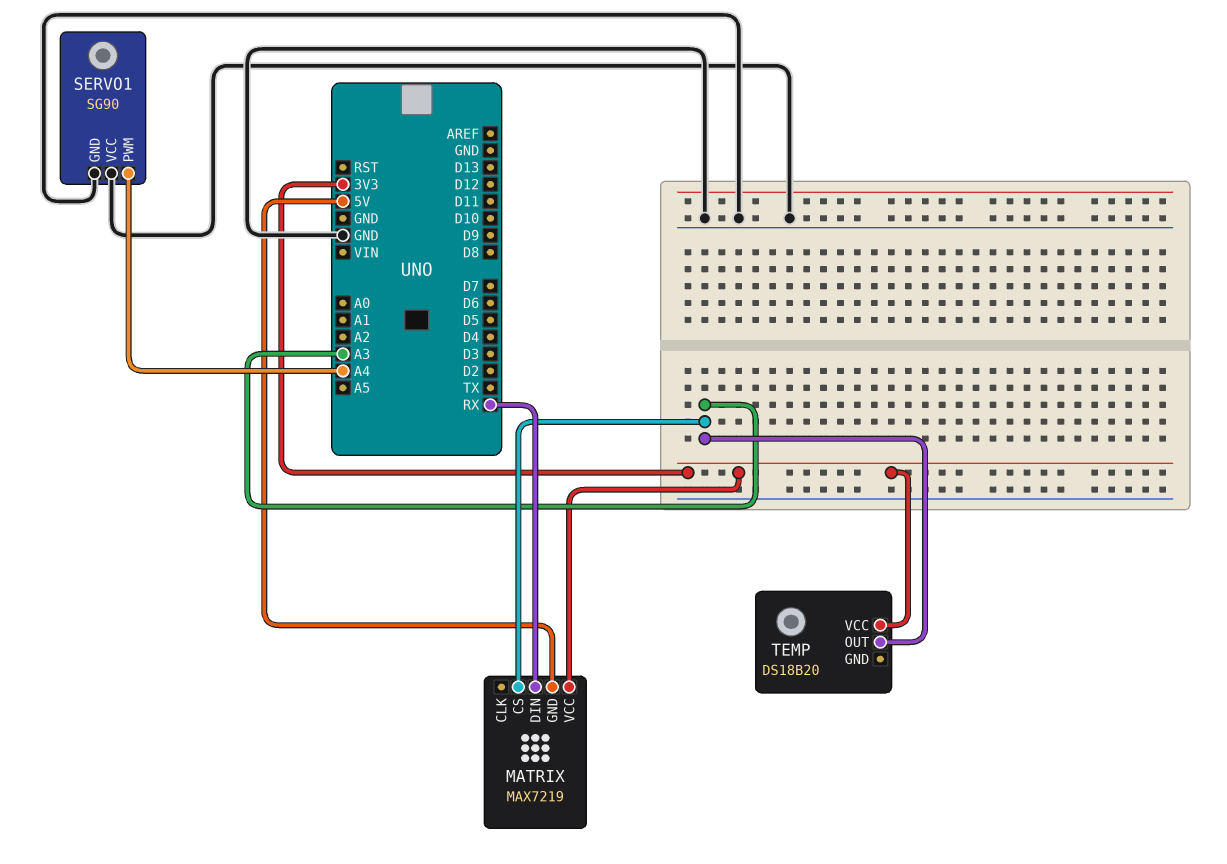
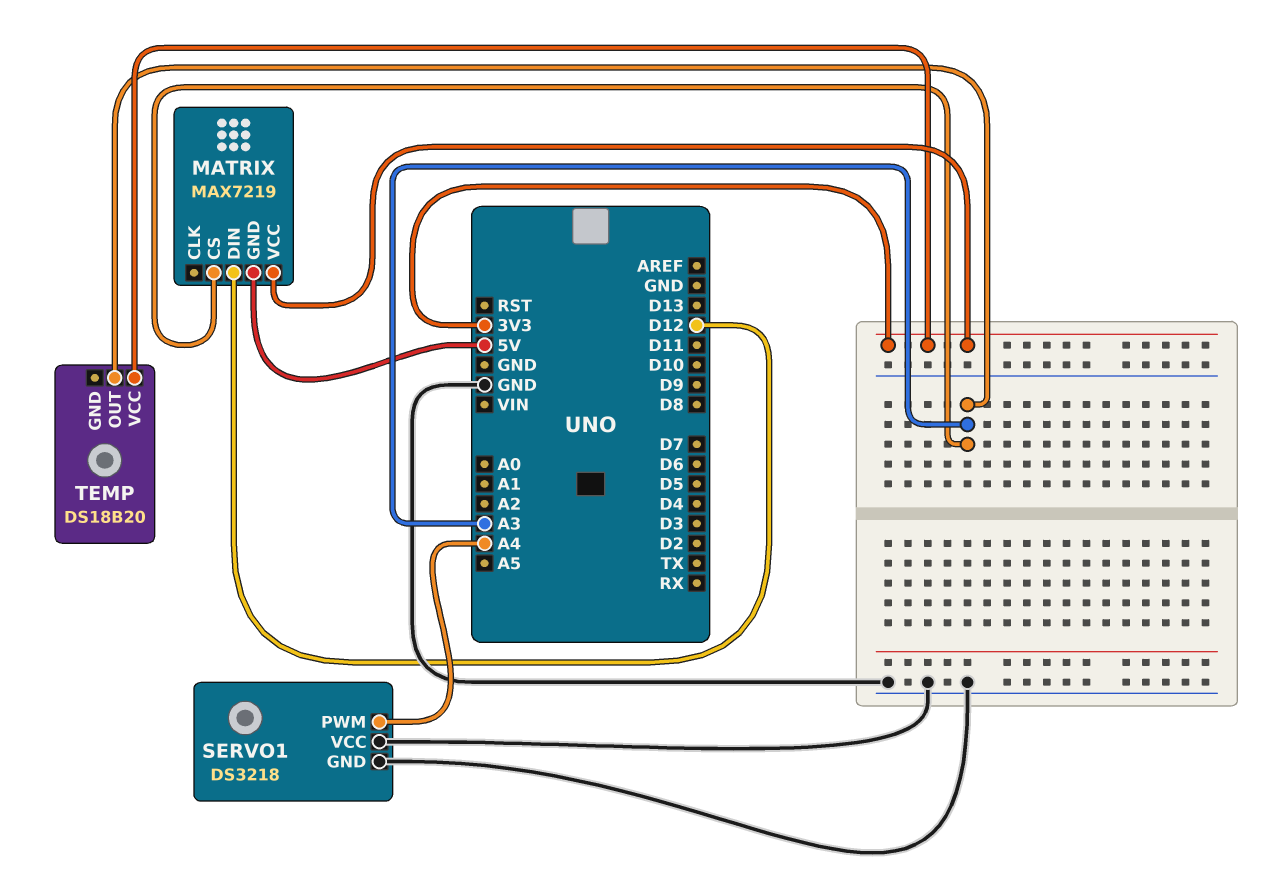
MATRIX pin DIN: RX -> D12
SERVO1: SG90 -> DS3218

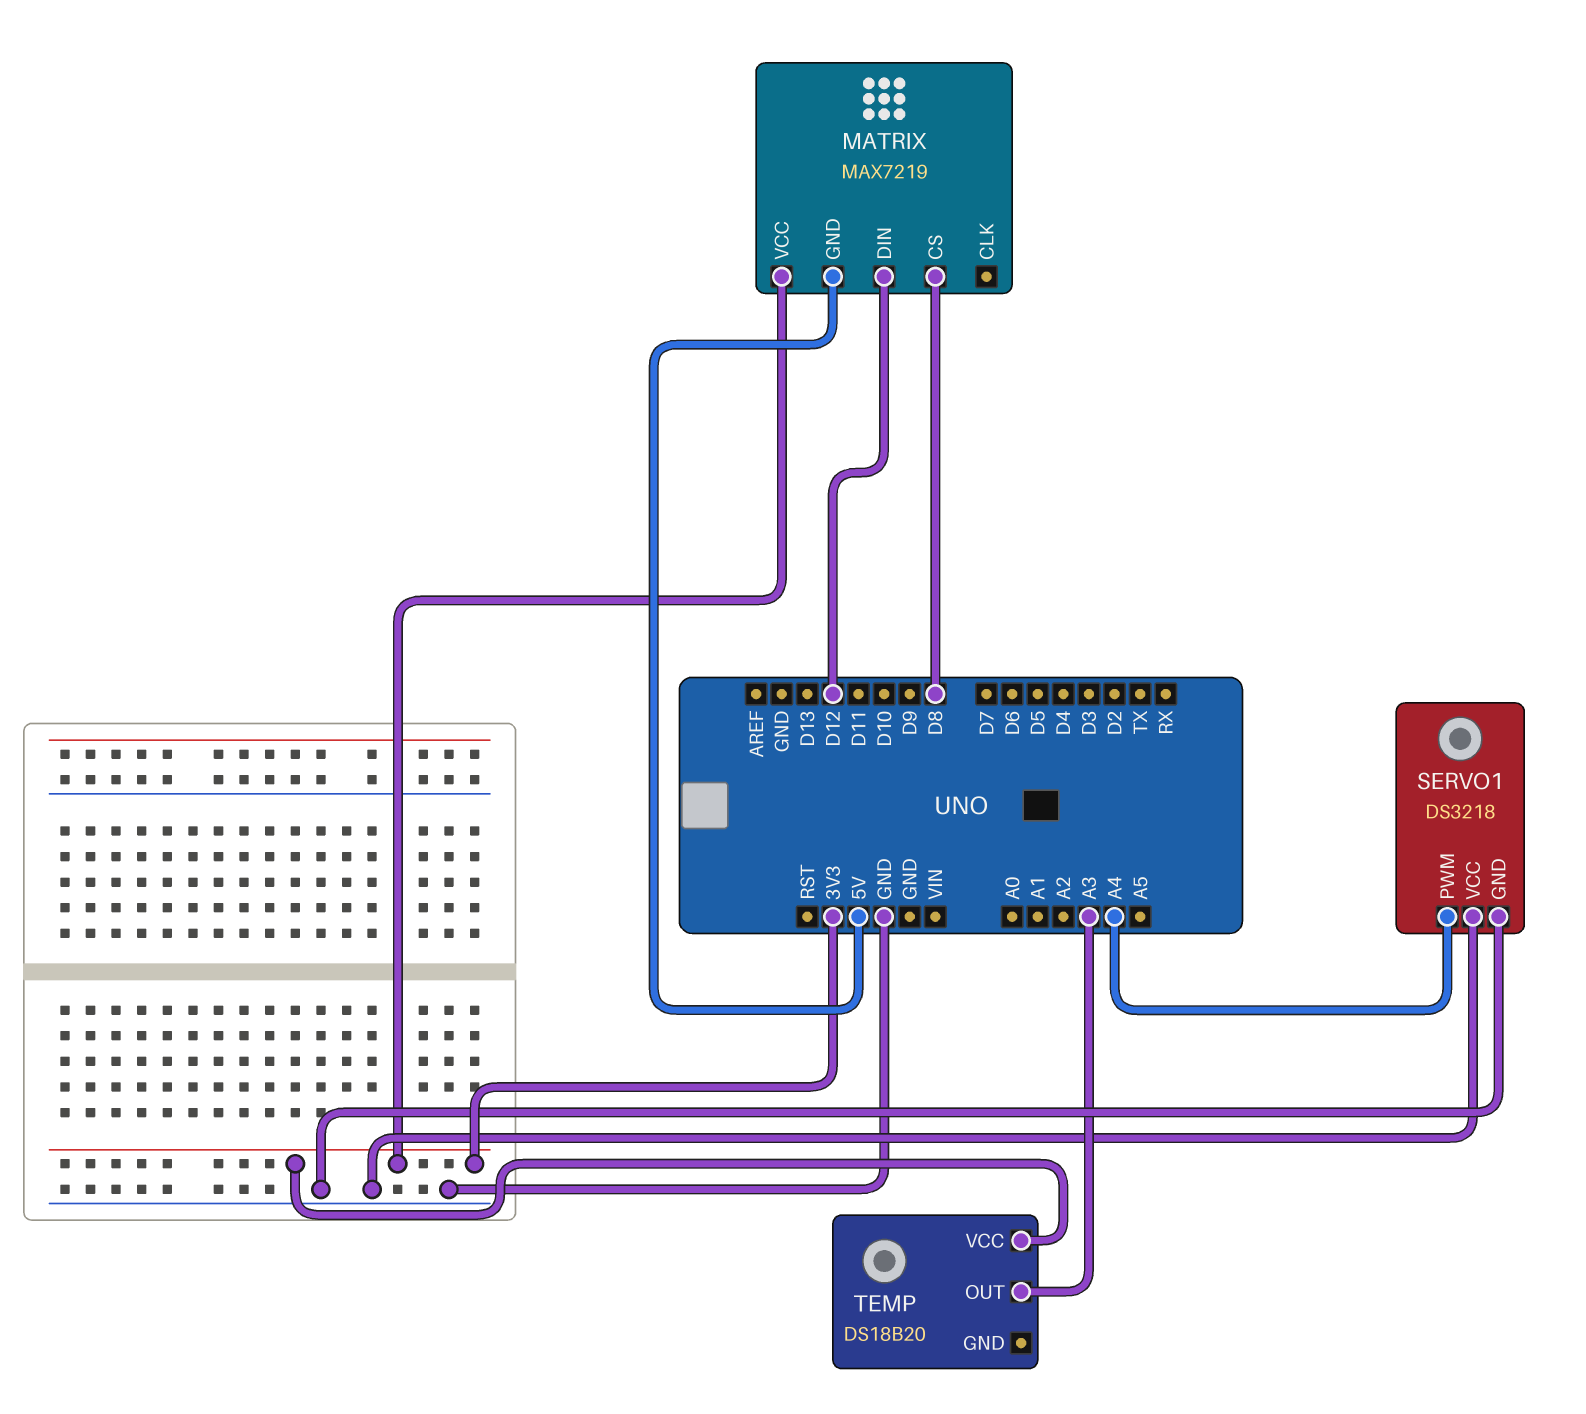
MATRIX pin CS: A3 -> D8

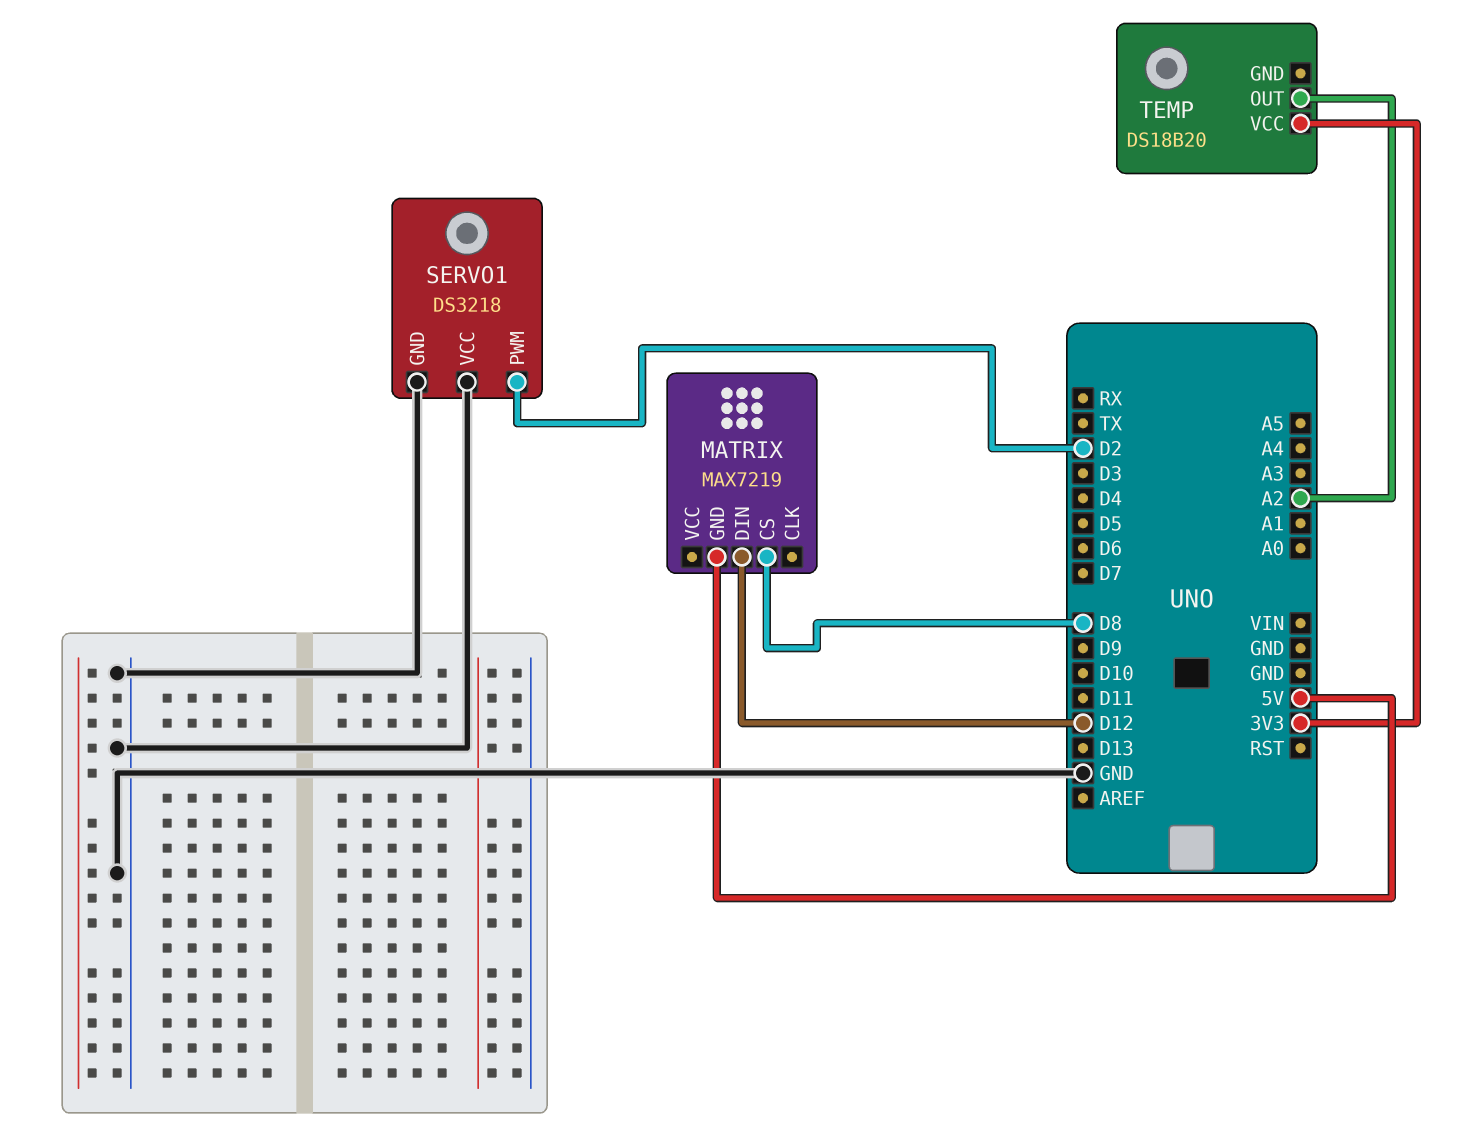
MATRIX pin VCC: 3V3 -> none
SERVO1 pin PWM: A4 -> D2
TEMP pin OUT: A3 -> A2

